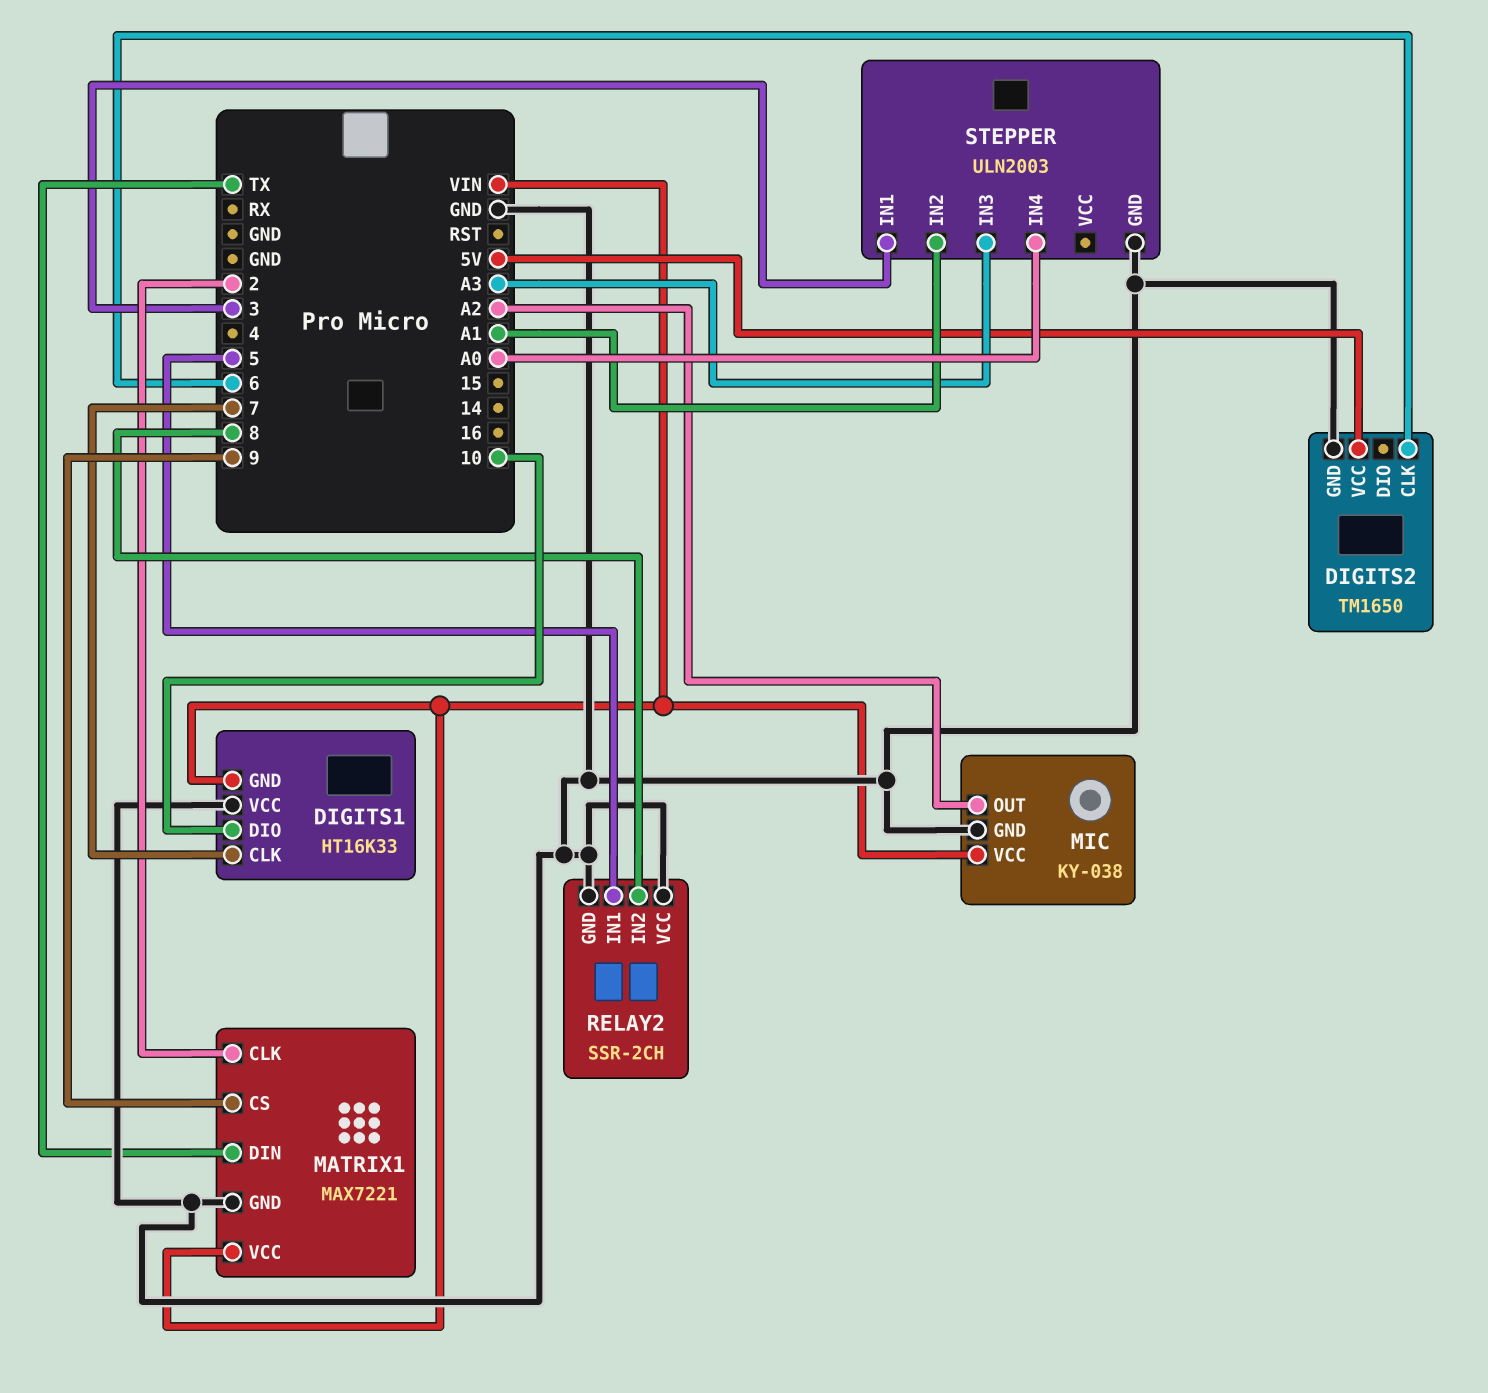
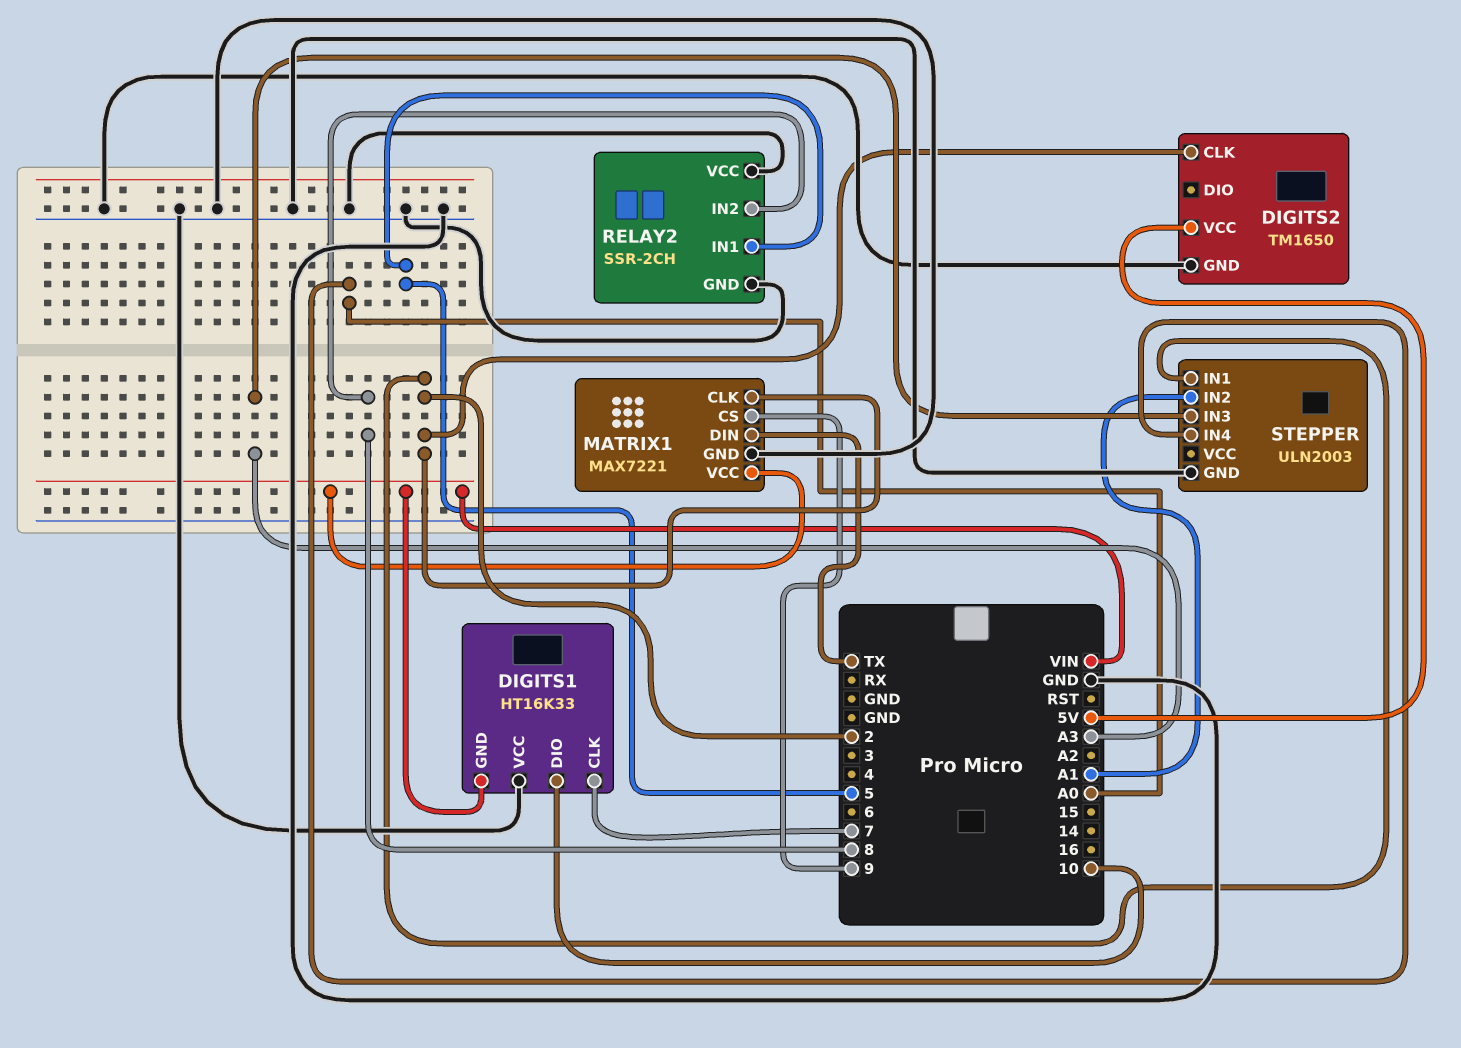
DIGITS2 pin CLK: 6 -> 2
MIC: KY-038 -> none
MIC pin GND: GND -> none
MIC pin OUT: A2 -> none
MIC pin VCC: VIN -> none
STEPPER pin IN1: 3 -> 2

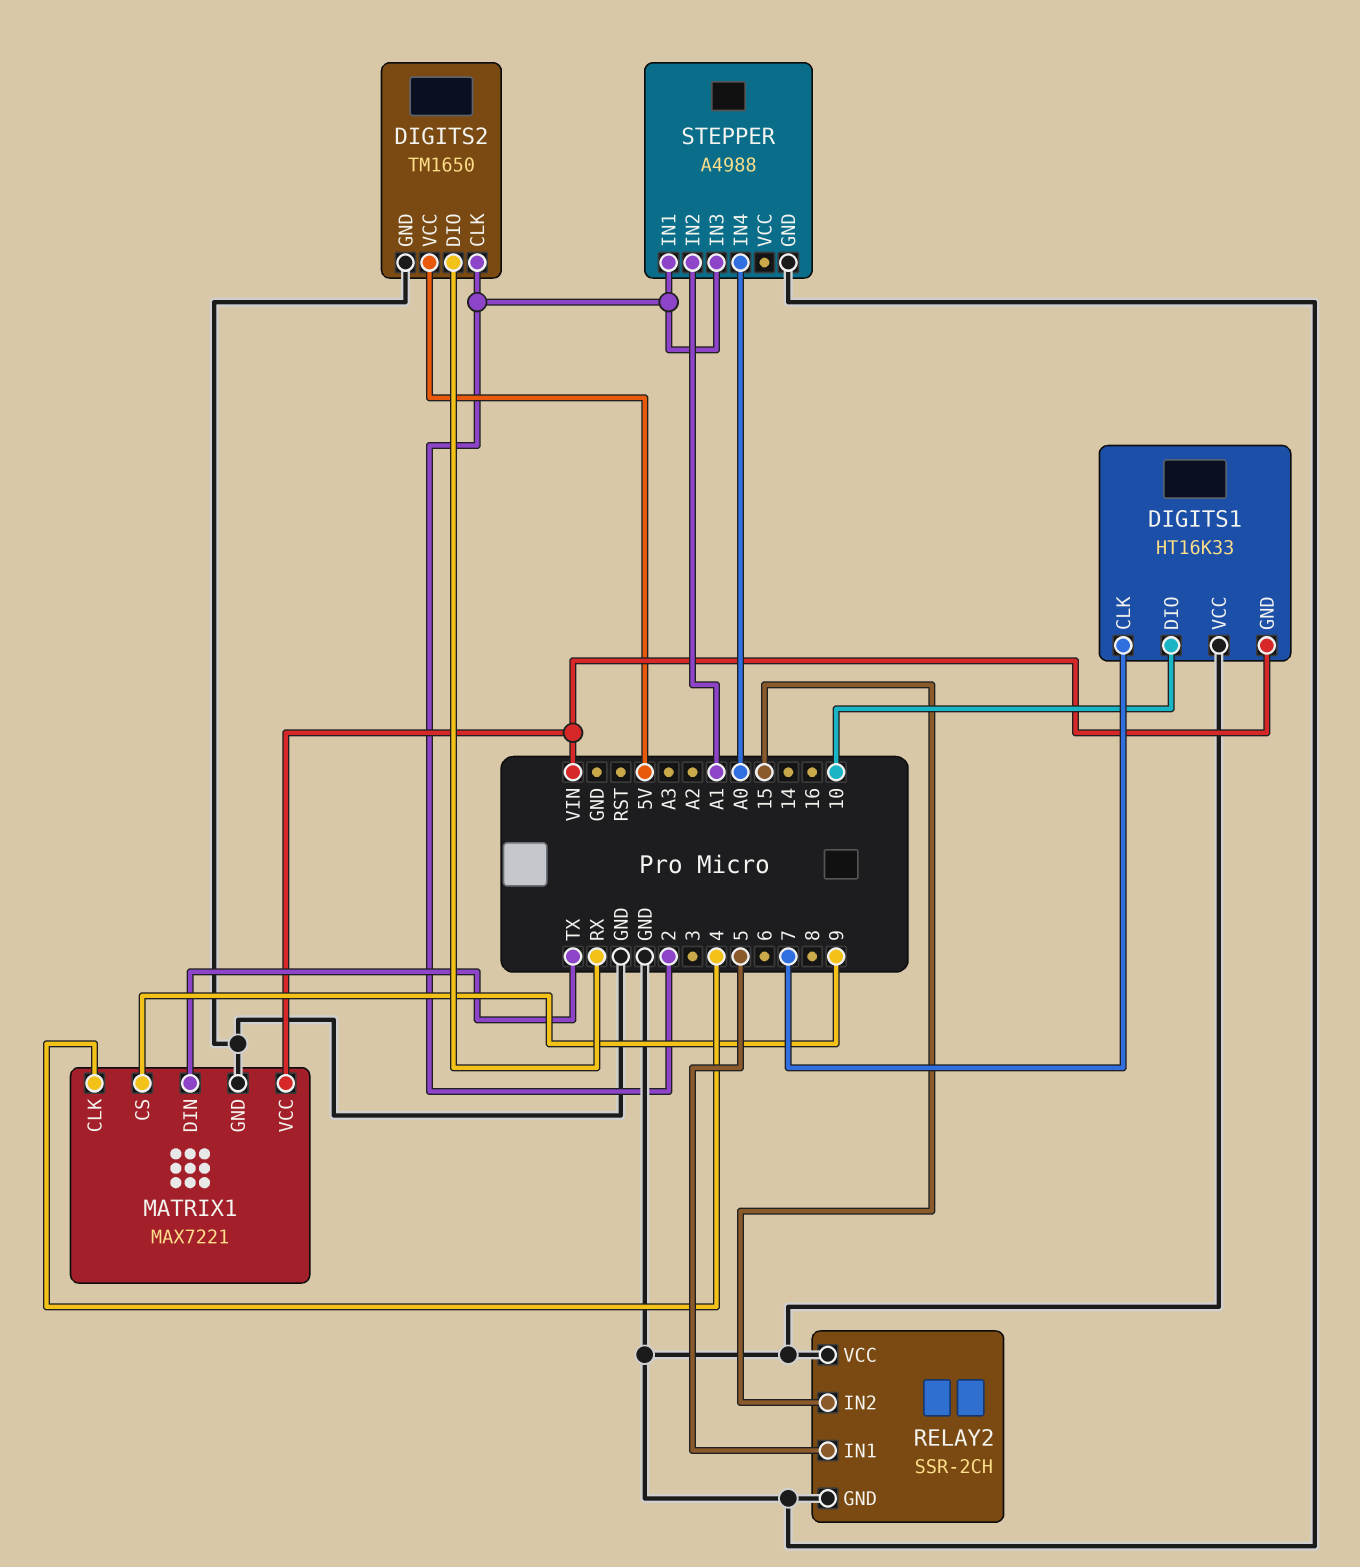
DIGITS2 pin DIO: none -> RX
MATRIX1 pin CLK: 2 -> 4
RELAY2 pin IN2: 8 -> 15
STEPPER: ULN2003 -> A4988
STEPPER pin IN3: A3 -> 2

